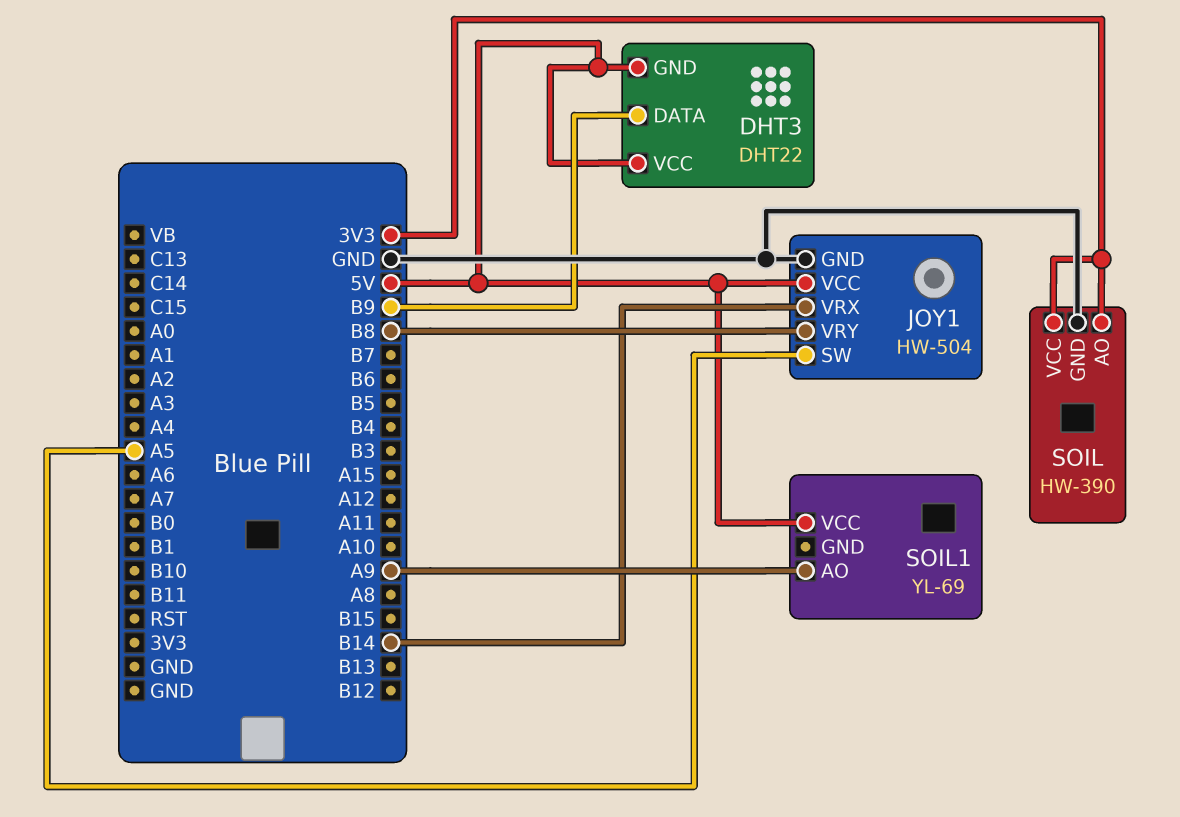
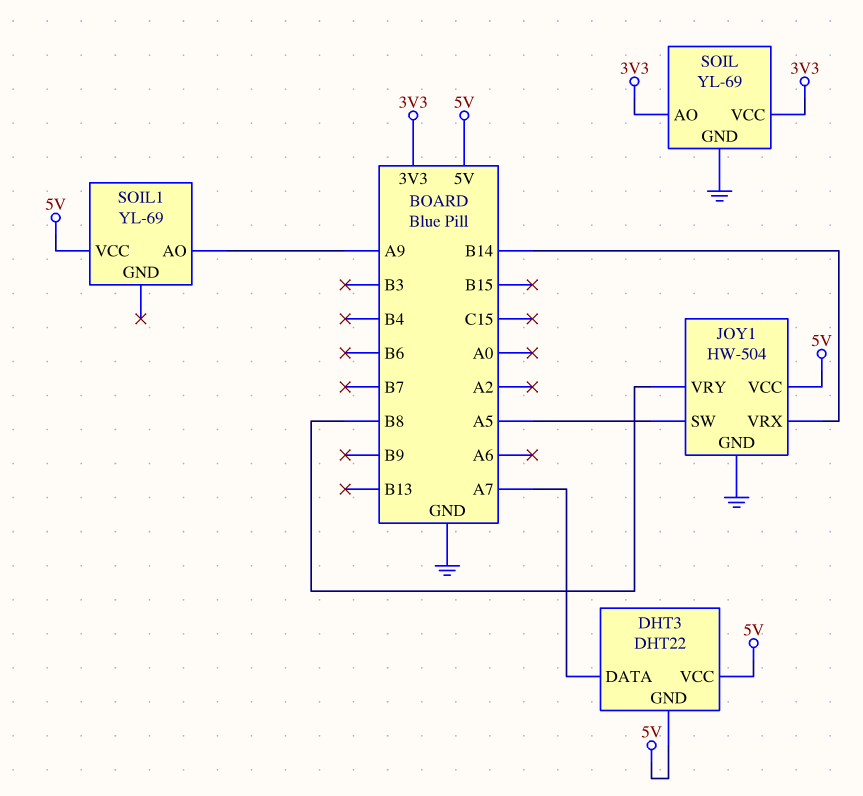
DHT3 pin DATA: B9 -> A7
SOIL: HW-390 -> YL-69

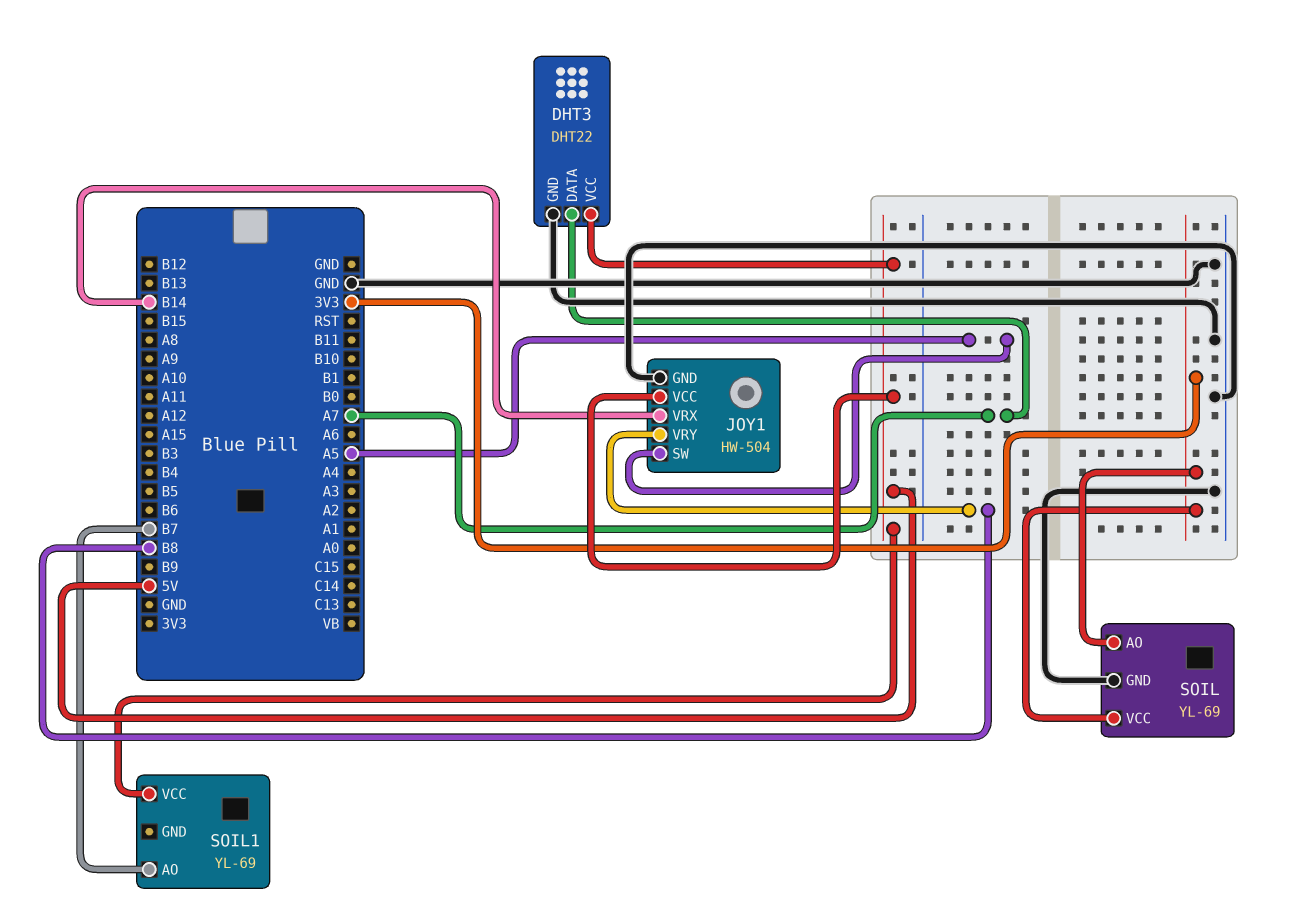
DHT3 pin GND: 5V -> GND
SOIL1 pin AO: A9 -> B7

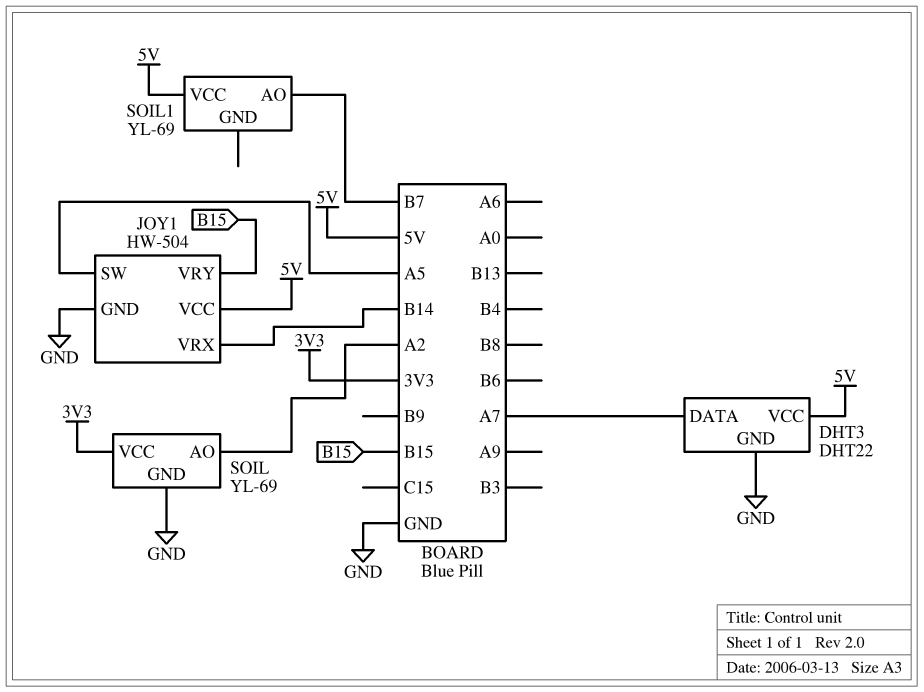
JOY1 pin VRY: B8 -> B15
SOIL pin AO: 3V3 -> A2

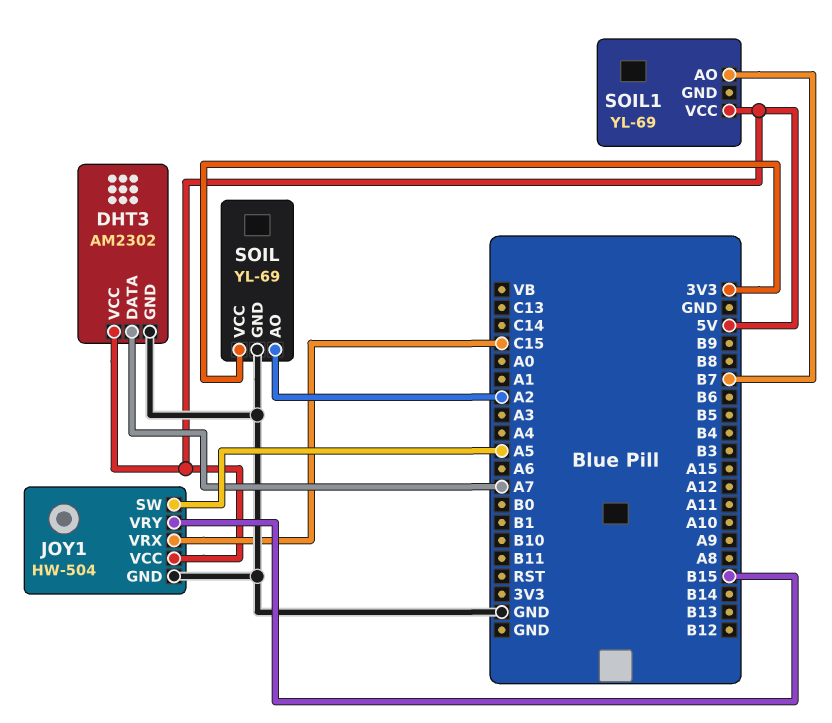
DHT3: DHT22 -> AM2302
JOY1 pin VRX: B14 -> C15

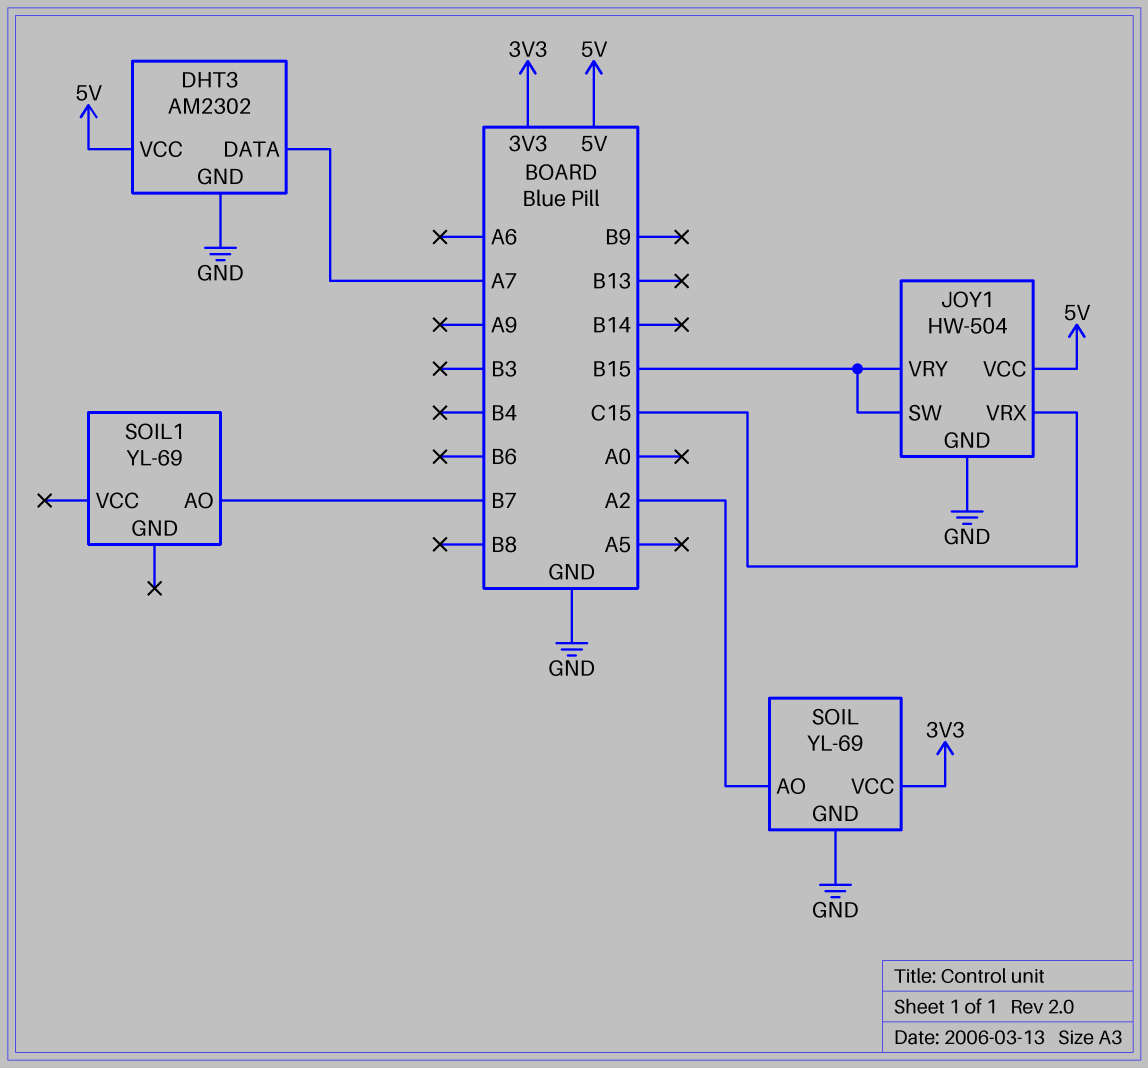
JOY1 pin SW: A5 -> B15
SOIL1 pin VCC: 5V -> none

